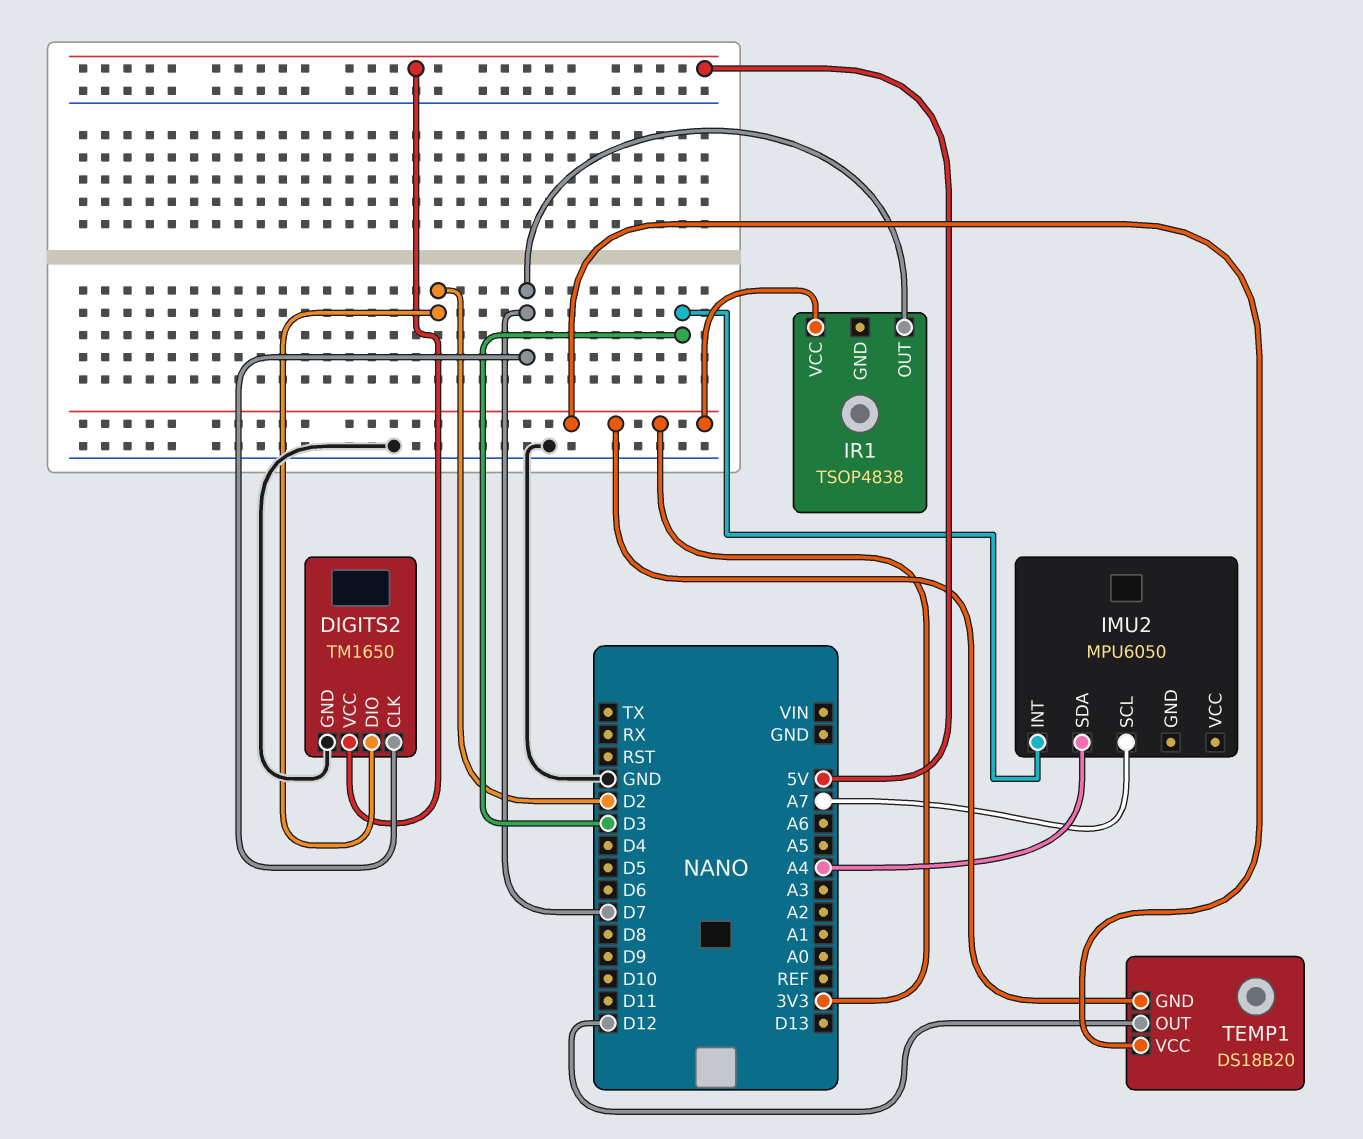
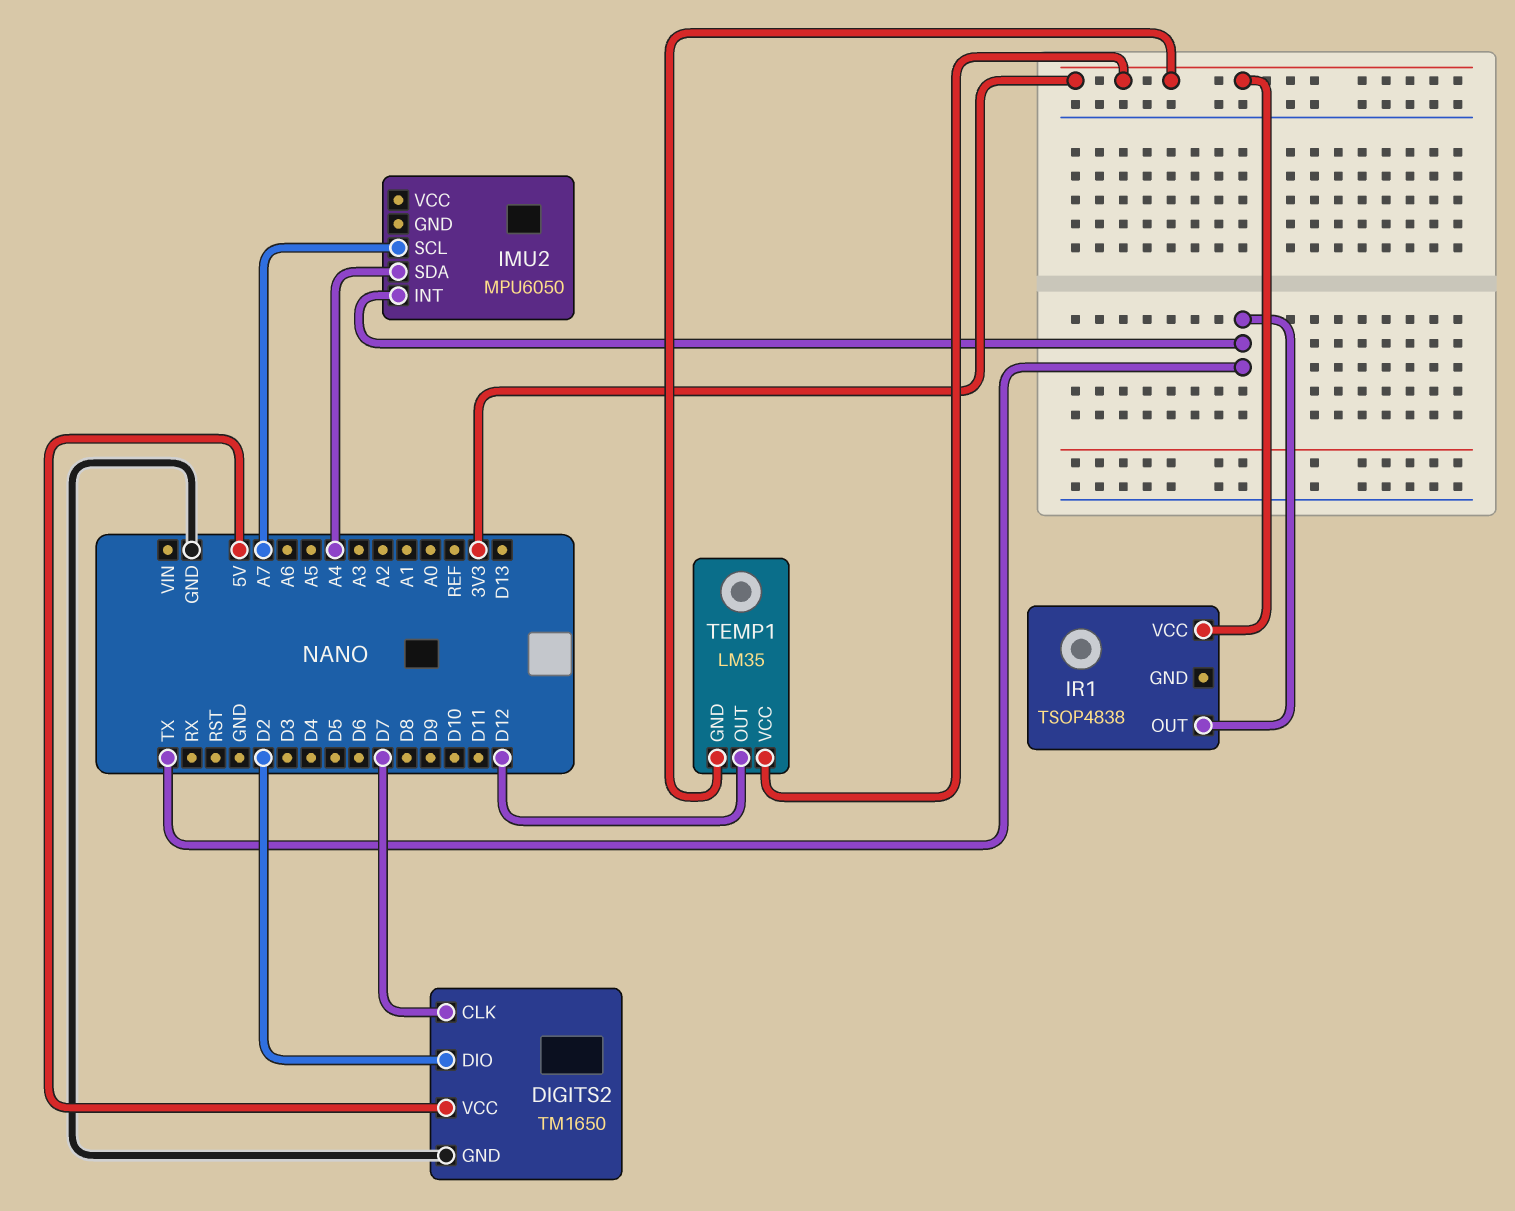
IMU2 pin INT: D3 -> TX
IR1 pin OUT: D7 -> TX
TEMP1: DS18B20 -> LM35

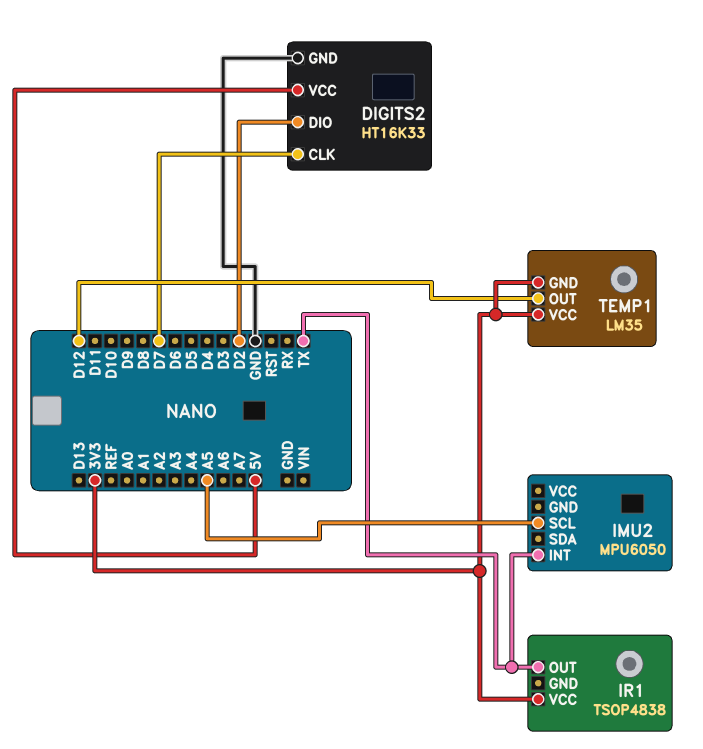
DIGITS2: TM1650 -> HT16K33
IMU2 pin SCL: A7 -> A5
IMU2 pin SDA: A4 -> none

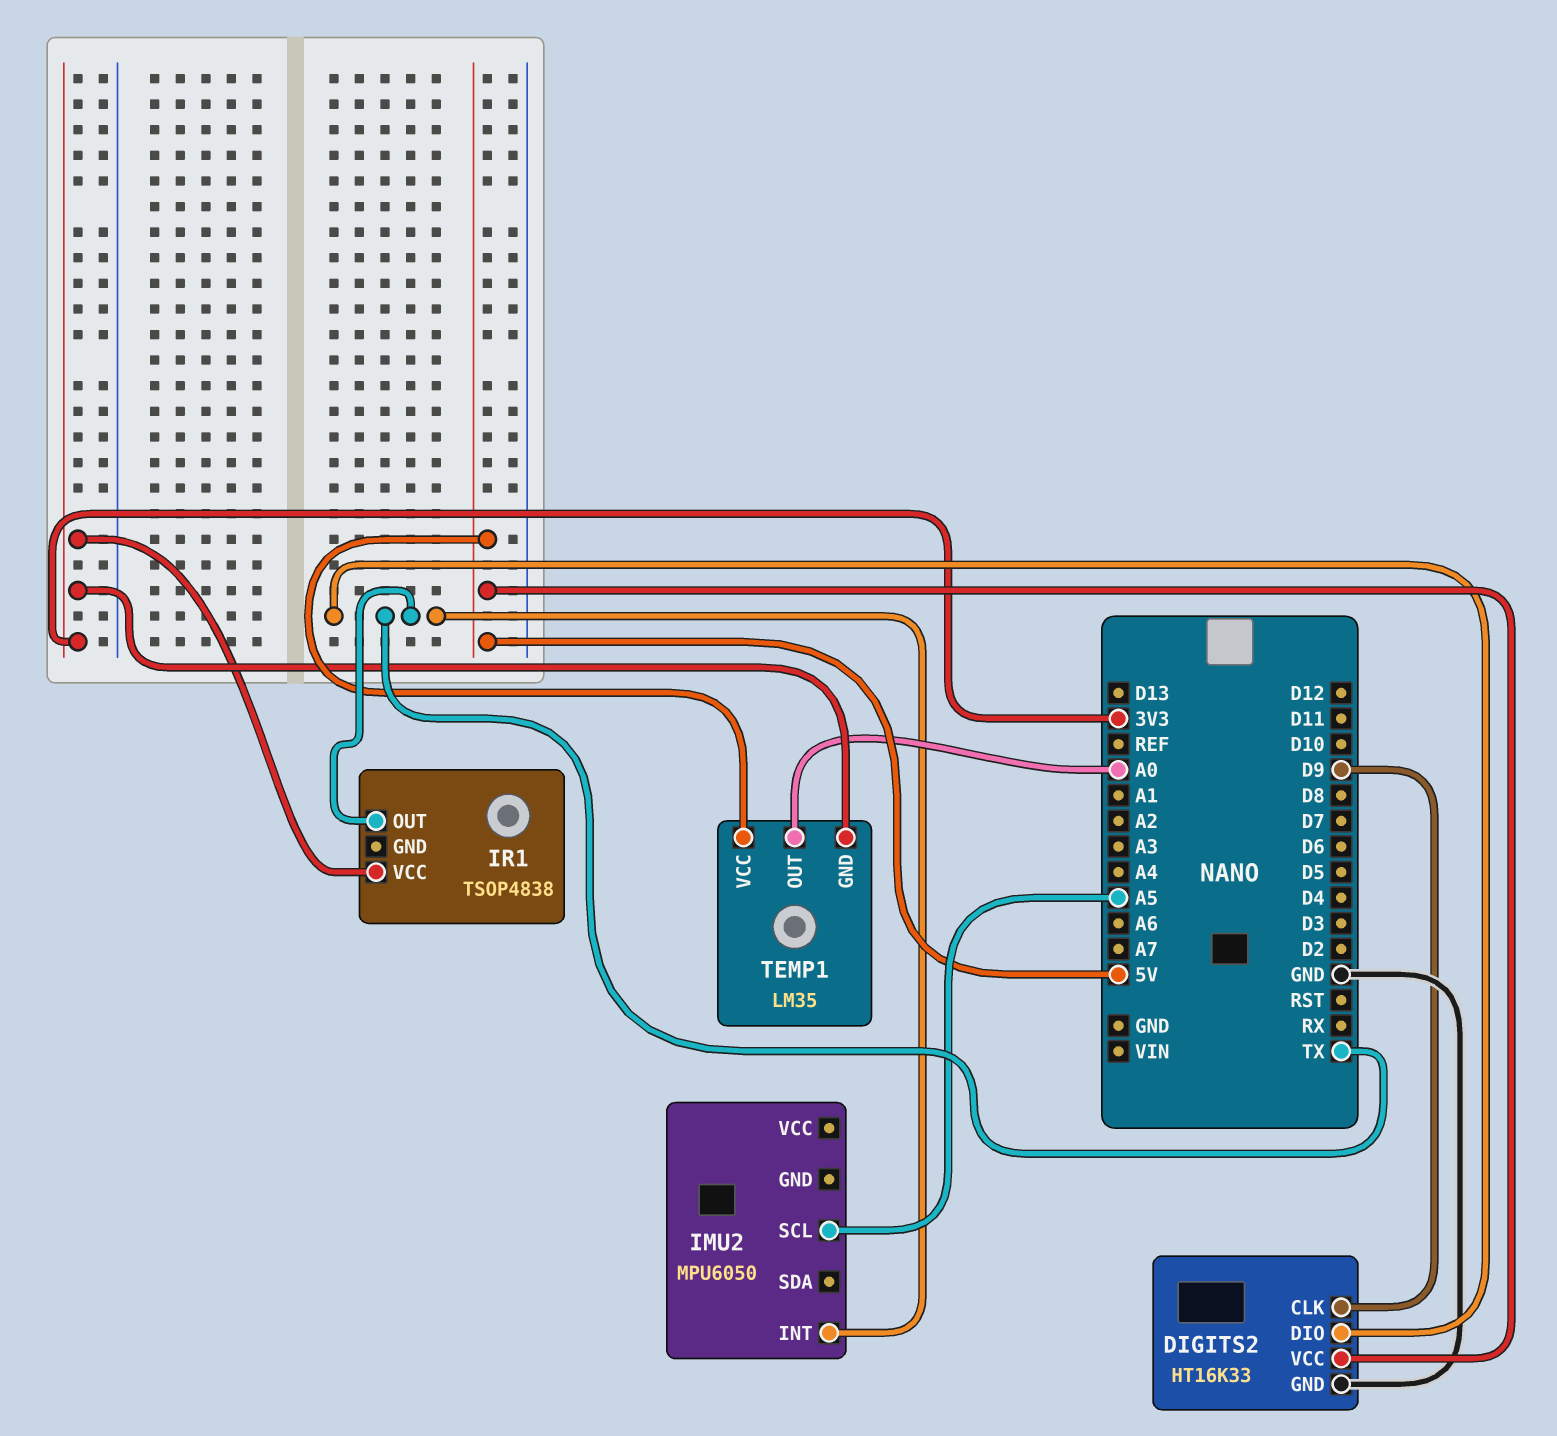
DIGITS2 pin CLK: D7 -> D9
DIGITS2 pin DIO: D2 -> TX
TEMP1 pin OUT: D12 -> A0
TEMP1 pin VCC: 3V3 -> 5V

